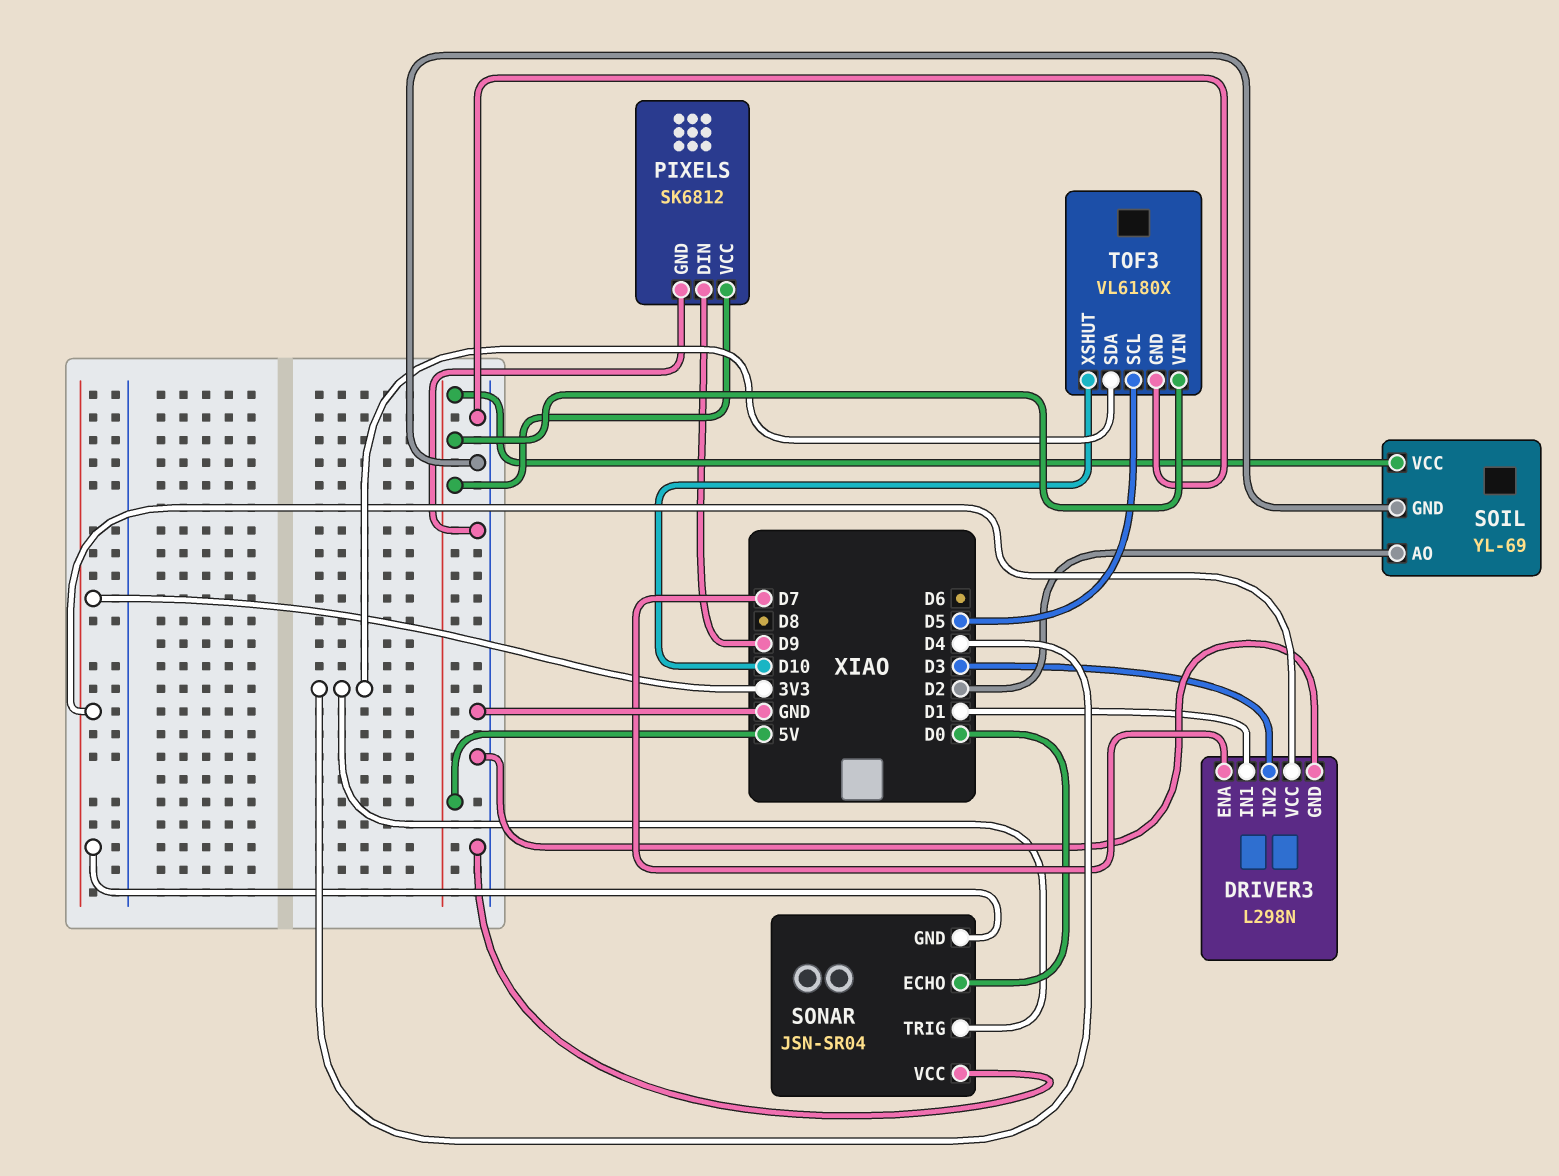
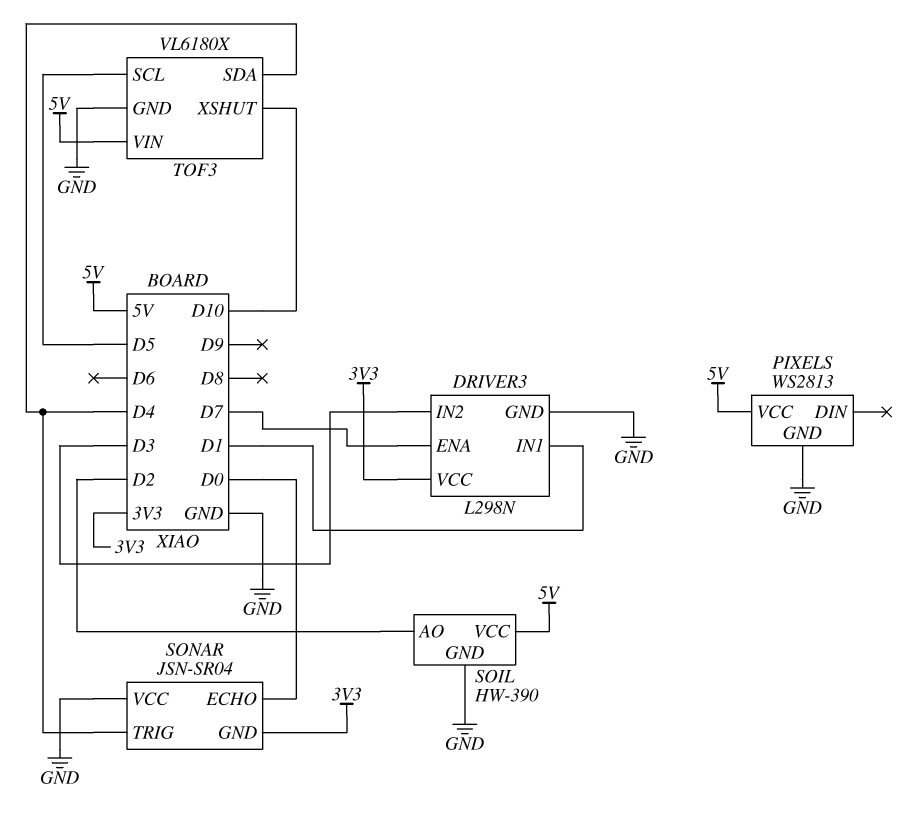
PIXELS: SK6812 -> WS2813
PIXELS pin DIN: D9 -> none
SOIL: YL-69 -> HW-390

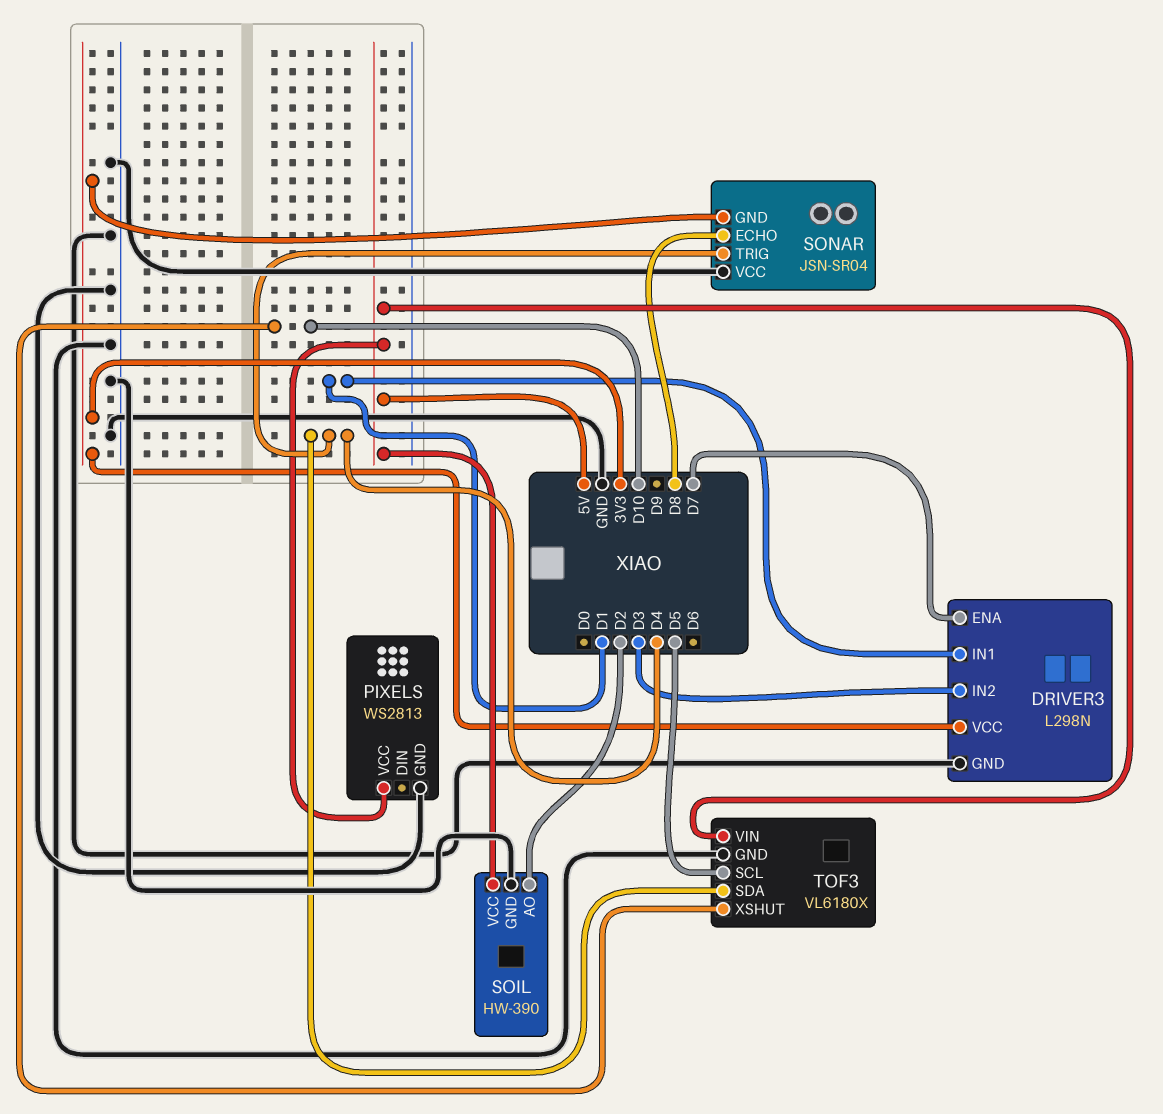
SONAR pin ECHO: D0 -> D8

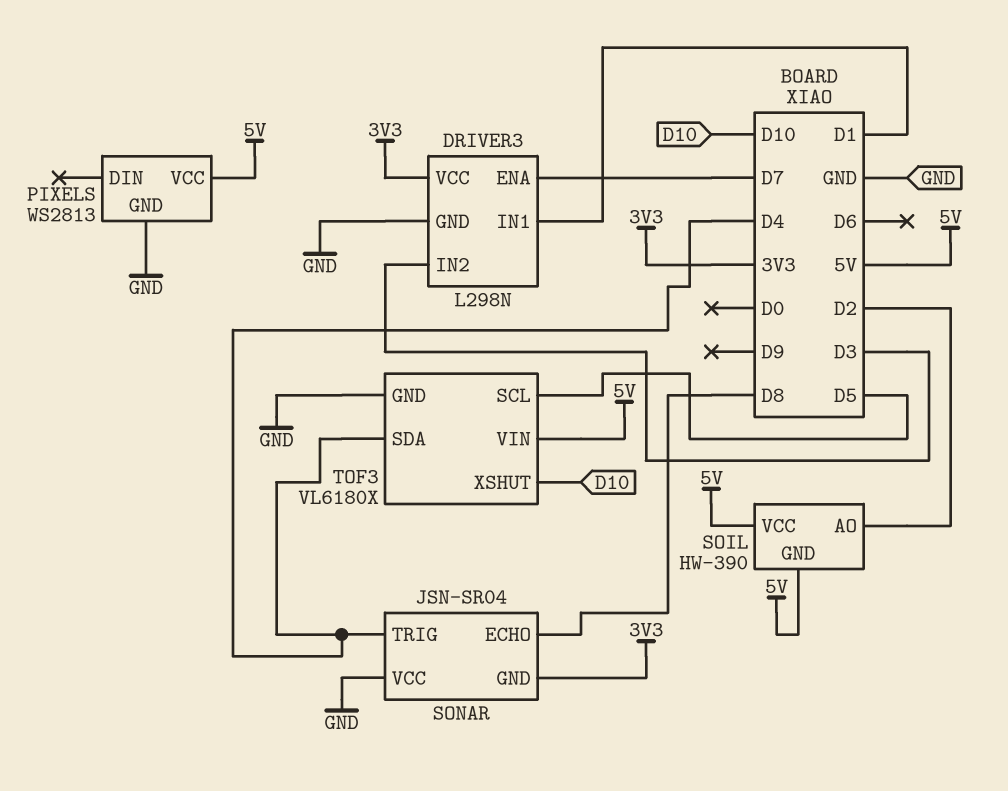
SOIL pin GND: GND -> 5V

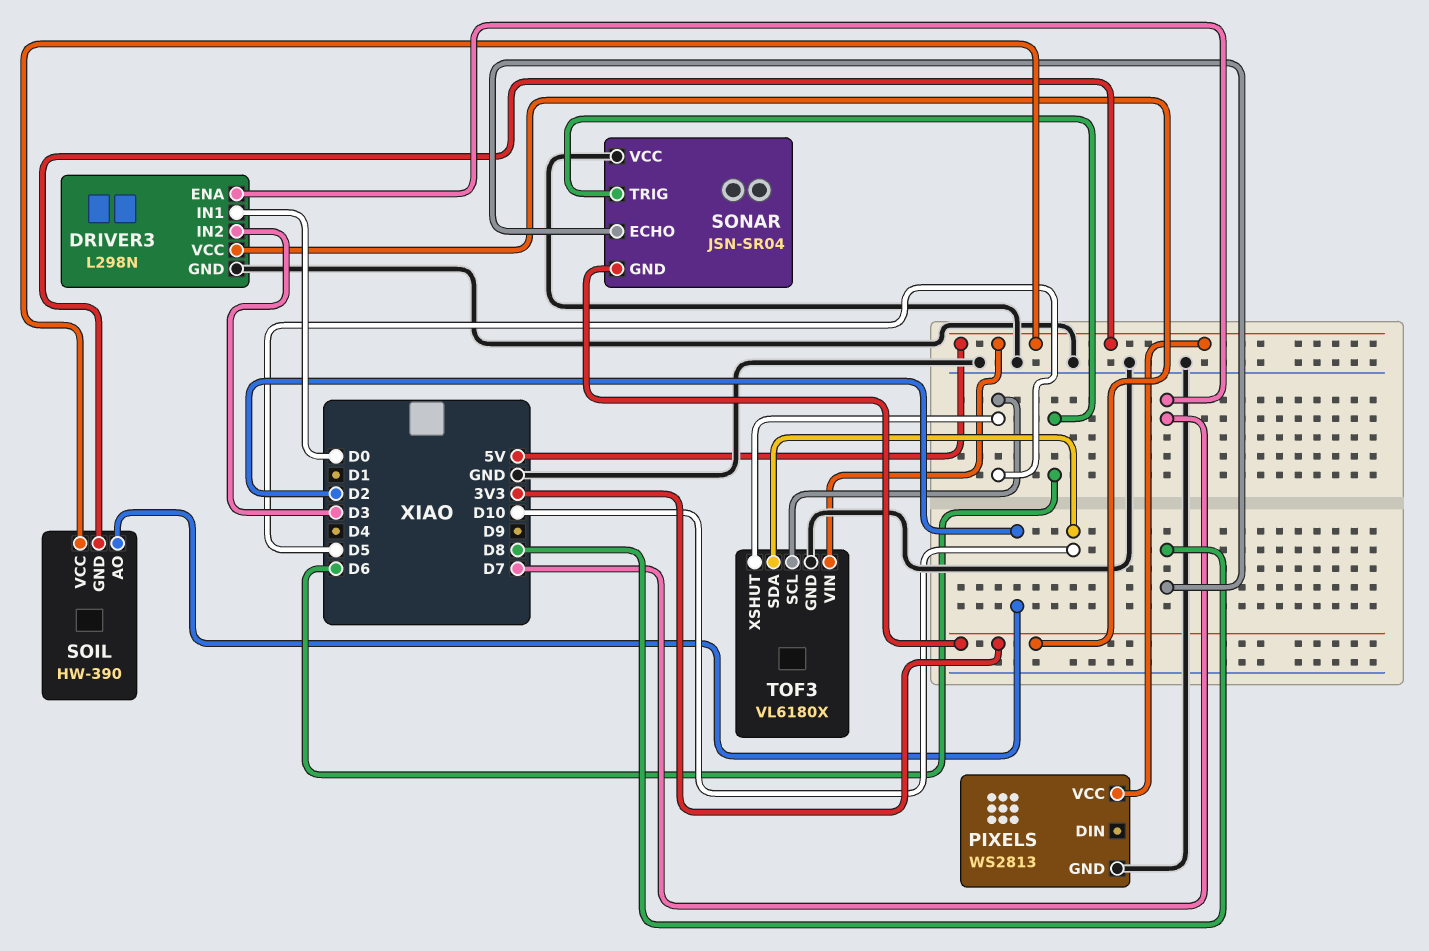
DRIVER3 pin IN1: D1 -> D0
SONAR pin TRIG: D4 -> D6
TOF3 pin SDA: D4 -> D10
TOF3 pin XSHUT: D10 -> D5

